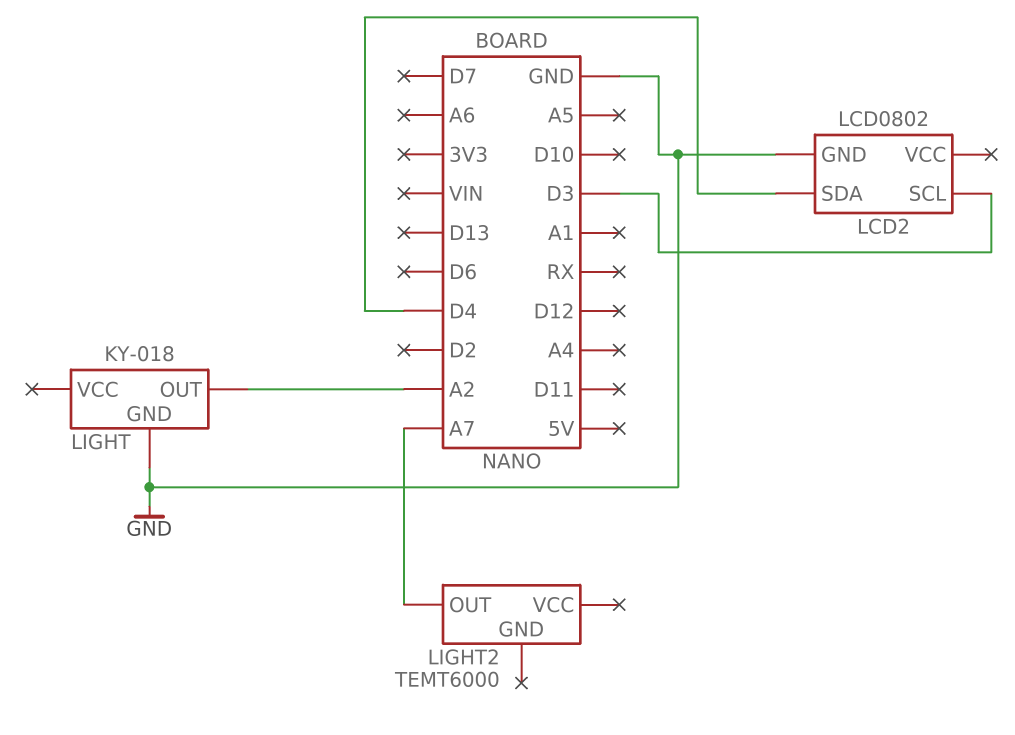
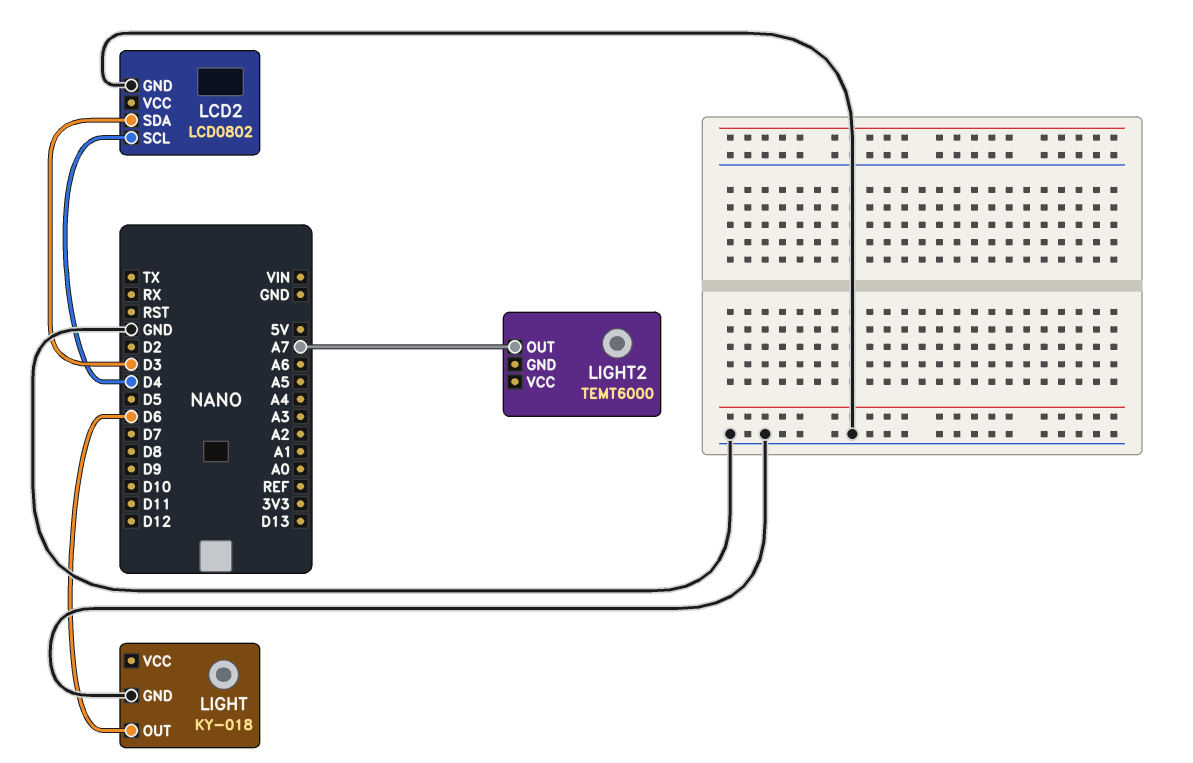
LCD2 pin SCL: D3 -> D4
LCD2 pin SDA: D4 -> D3
LIGHT pin OUT: A2 -> D6

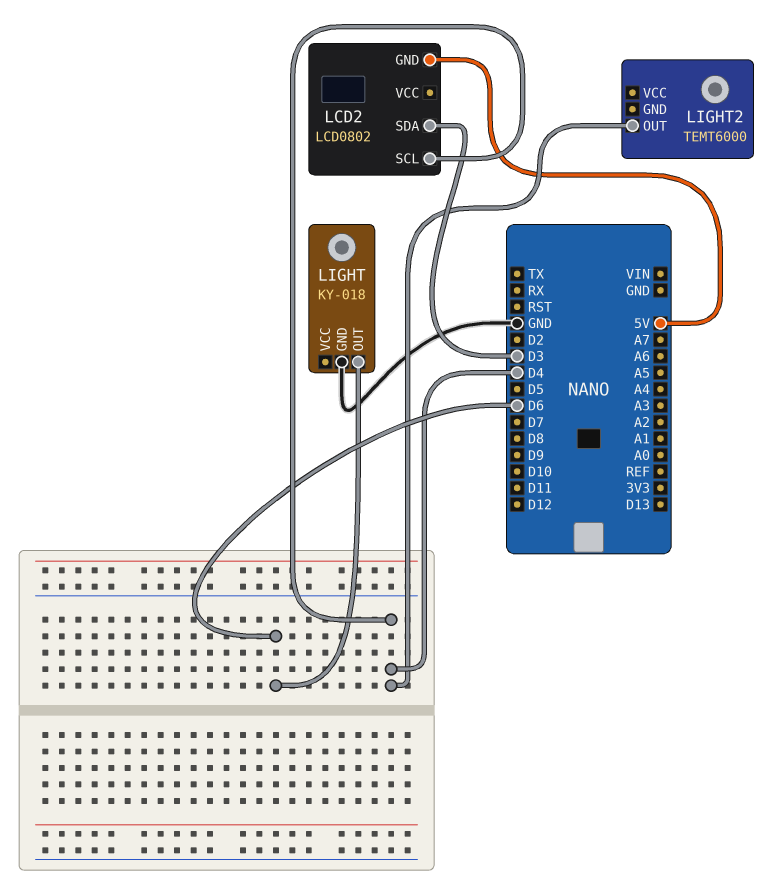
LCD2 pin GND: GND -> 5V
LIGHT2 pin OUT: A7 -> D4

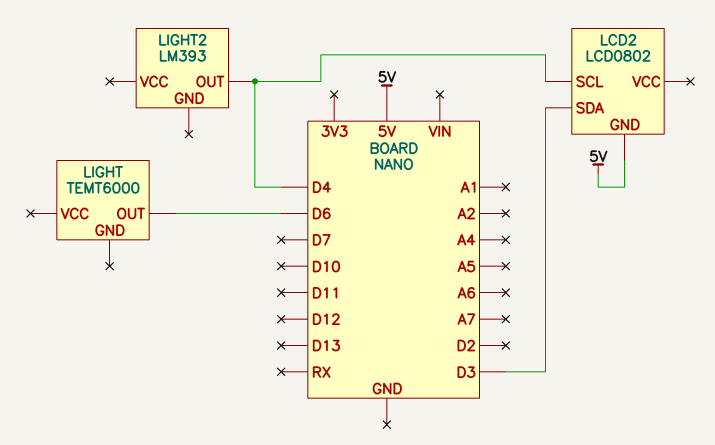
LIGHT: KY-018 -> TEMT6000
LIGHT pin GND: GND -> none
LIGHT2: TEMT6000 -> LM393

